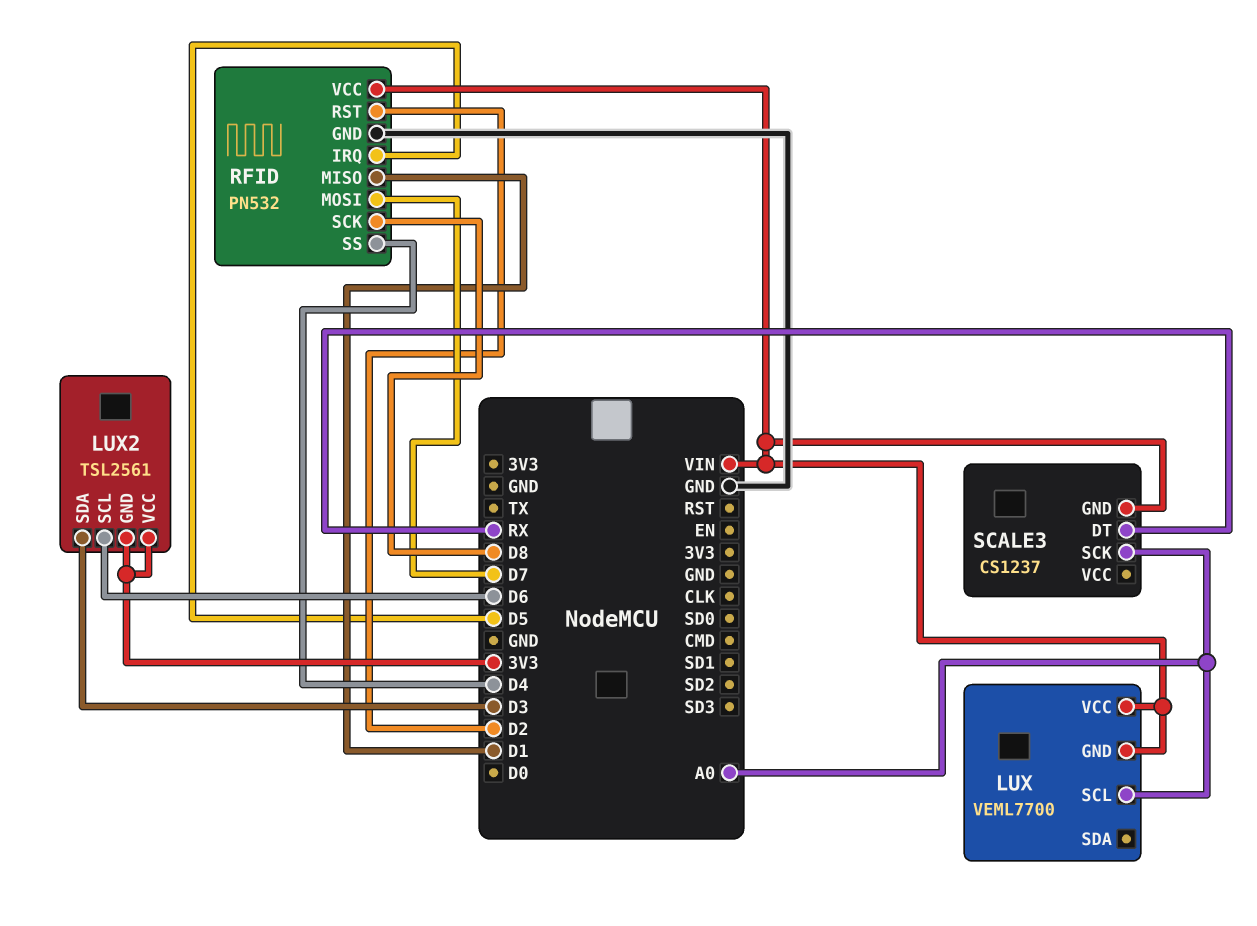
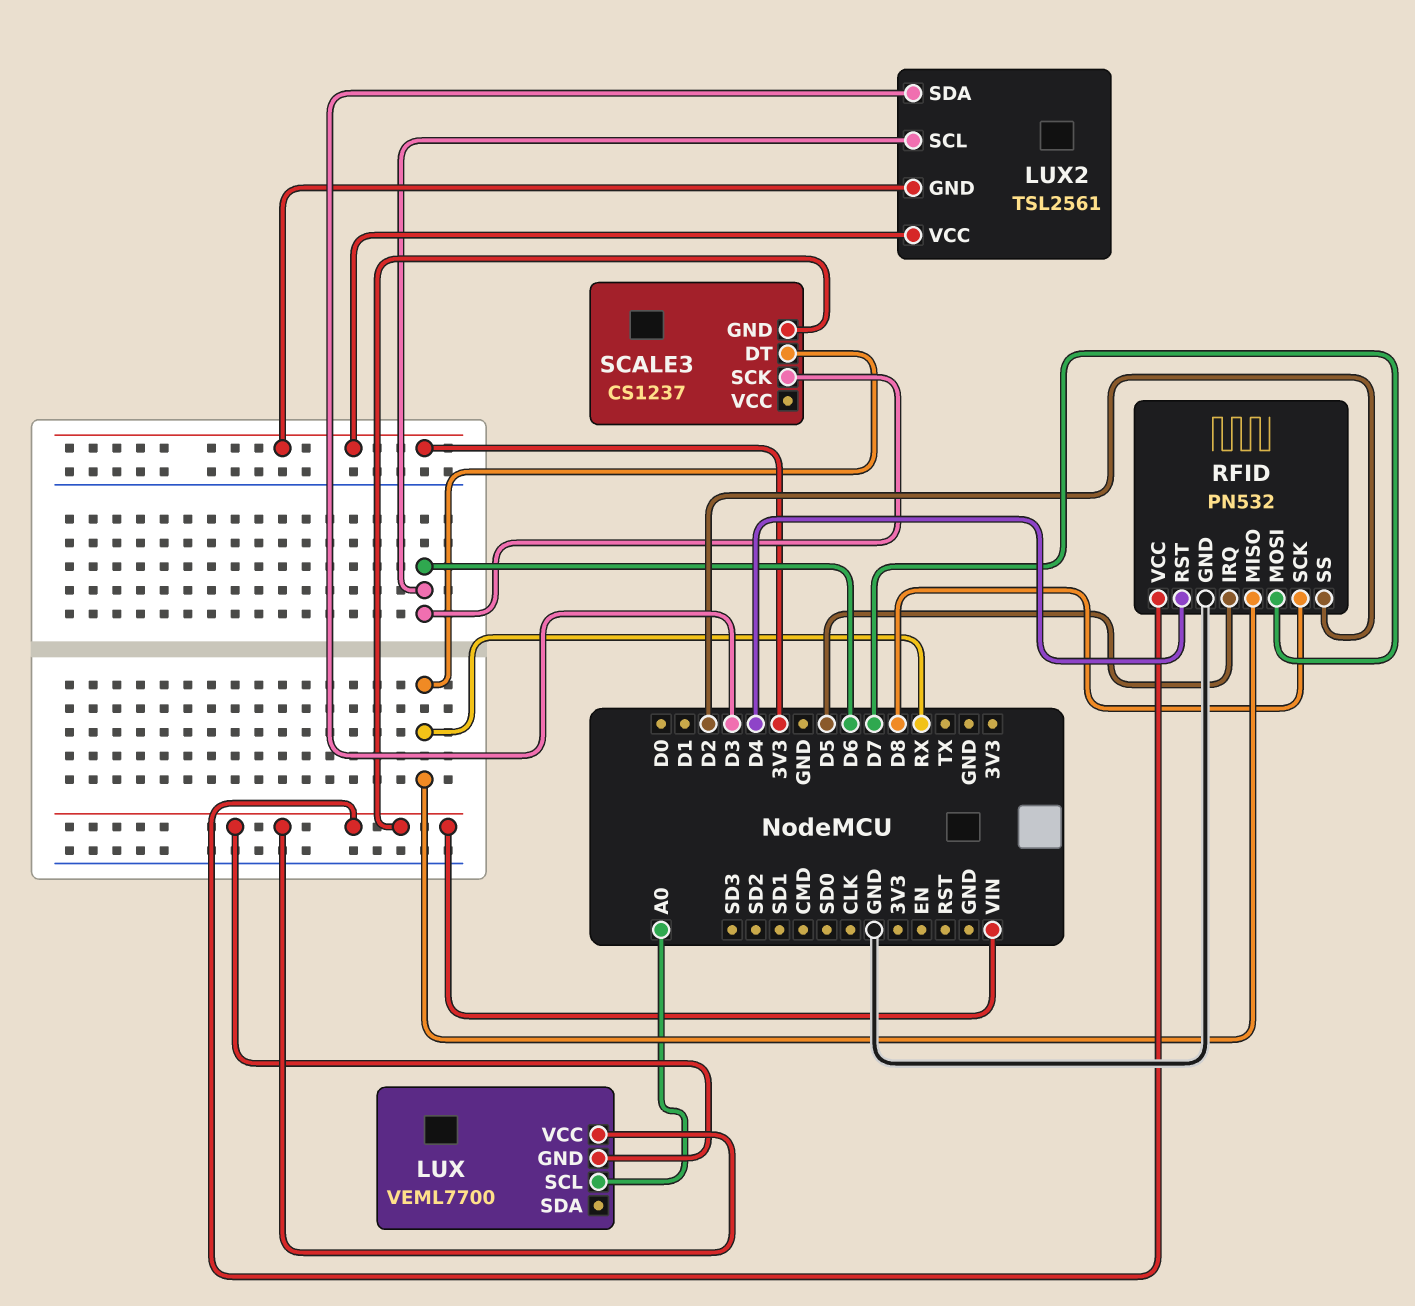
RFID pin MISO: D1 -> RX
RFID pin RST: D2 -> D4
RFID pin SS: D4 -> D2
SCALE3 pin SCK: A0 -> D6

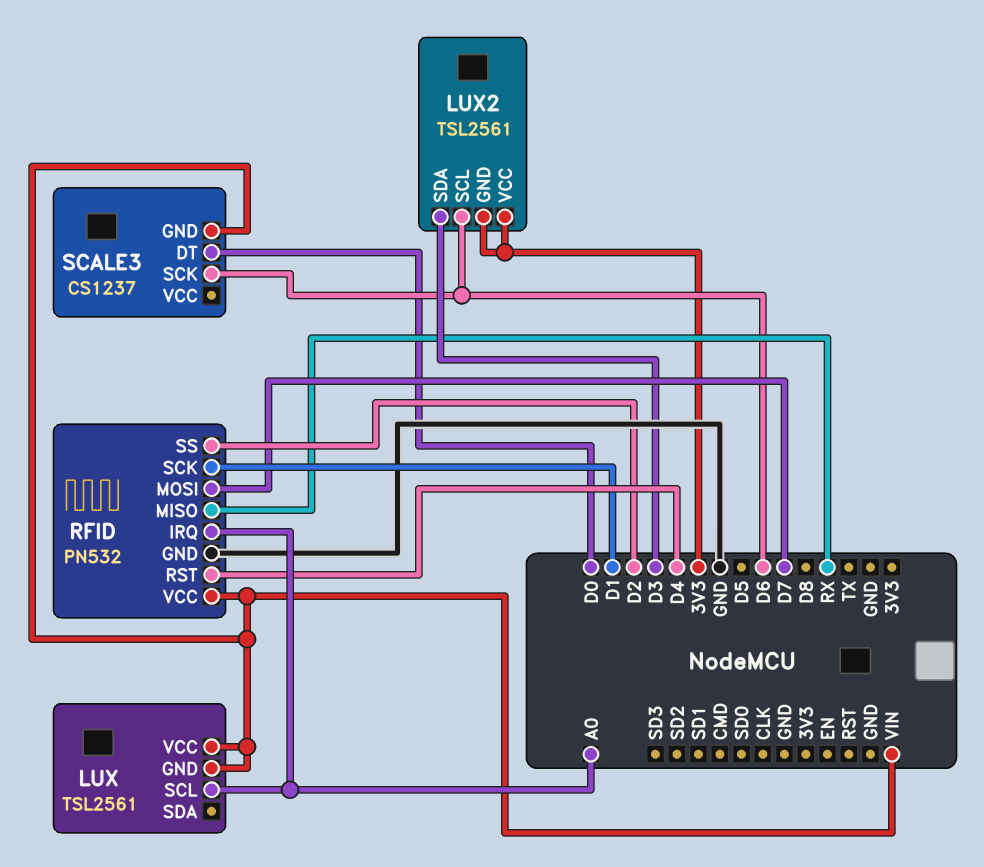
LUX: VEML7700 -> TSL2561
RFID pin IRQ: D5 -> A0
RFID pin SCK: D8 -> D1
SCALE3 pin DT: RX -> D0

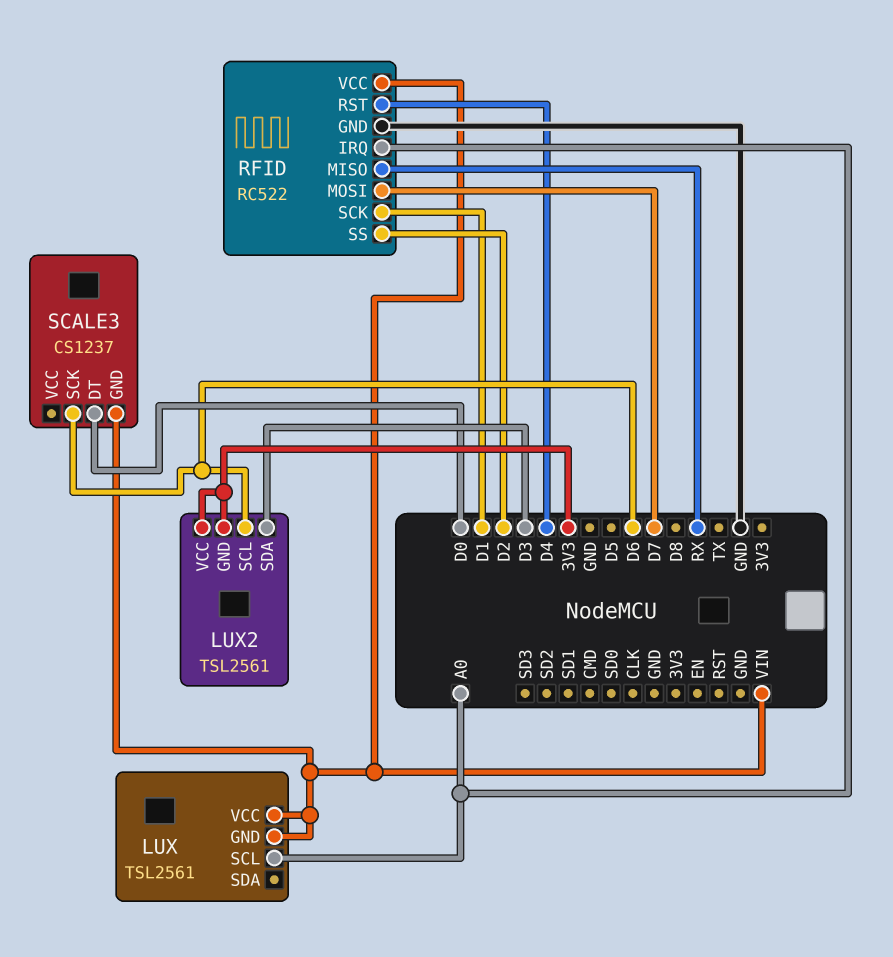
RFID: PN532 -> RC522

